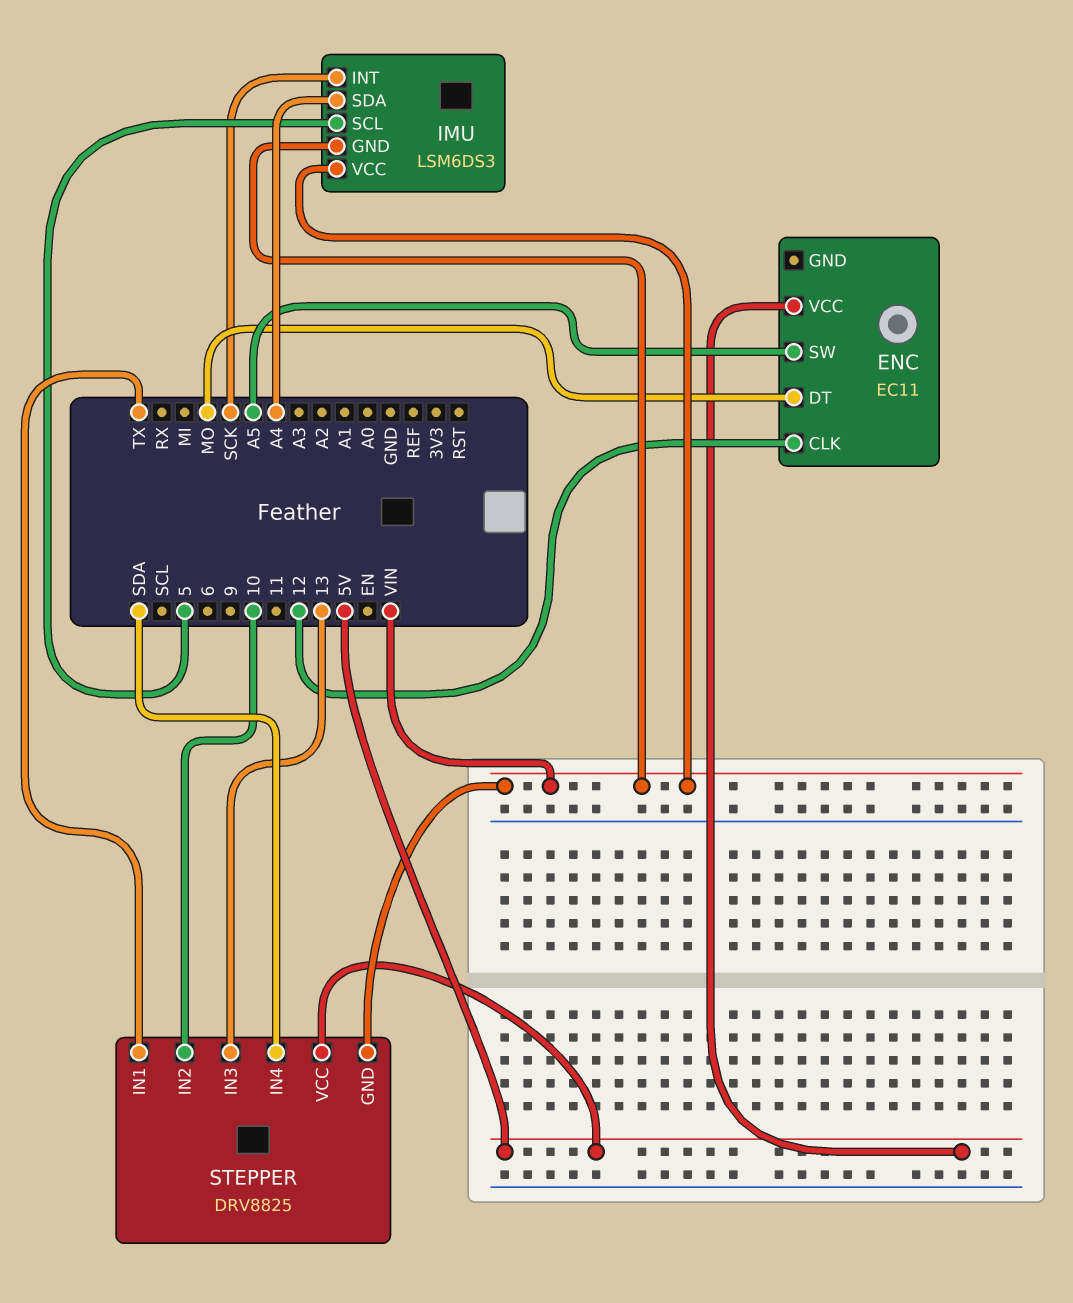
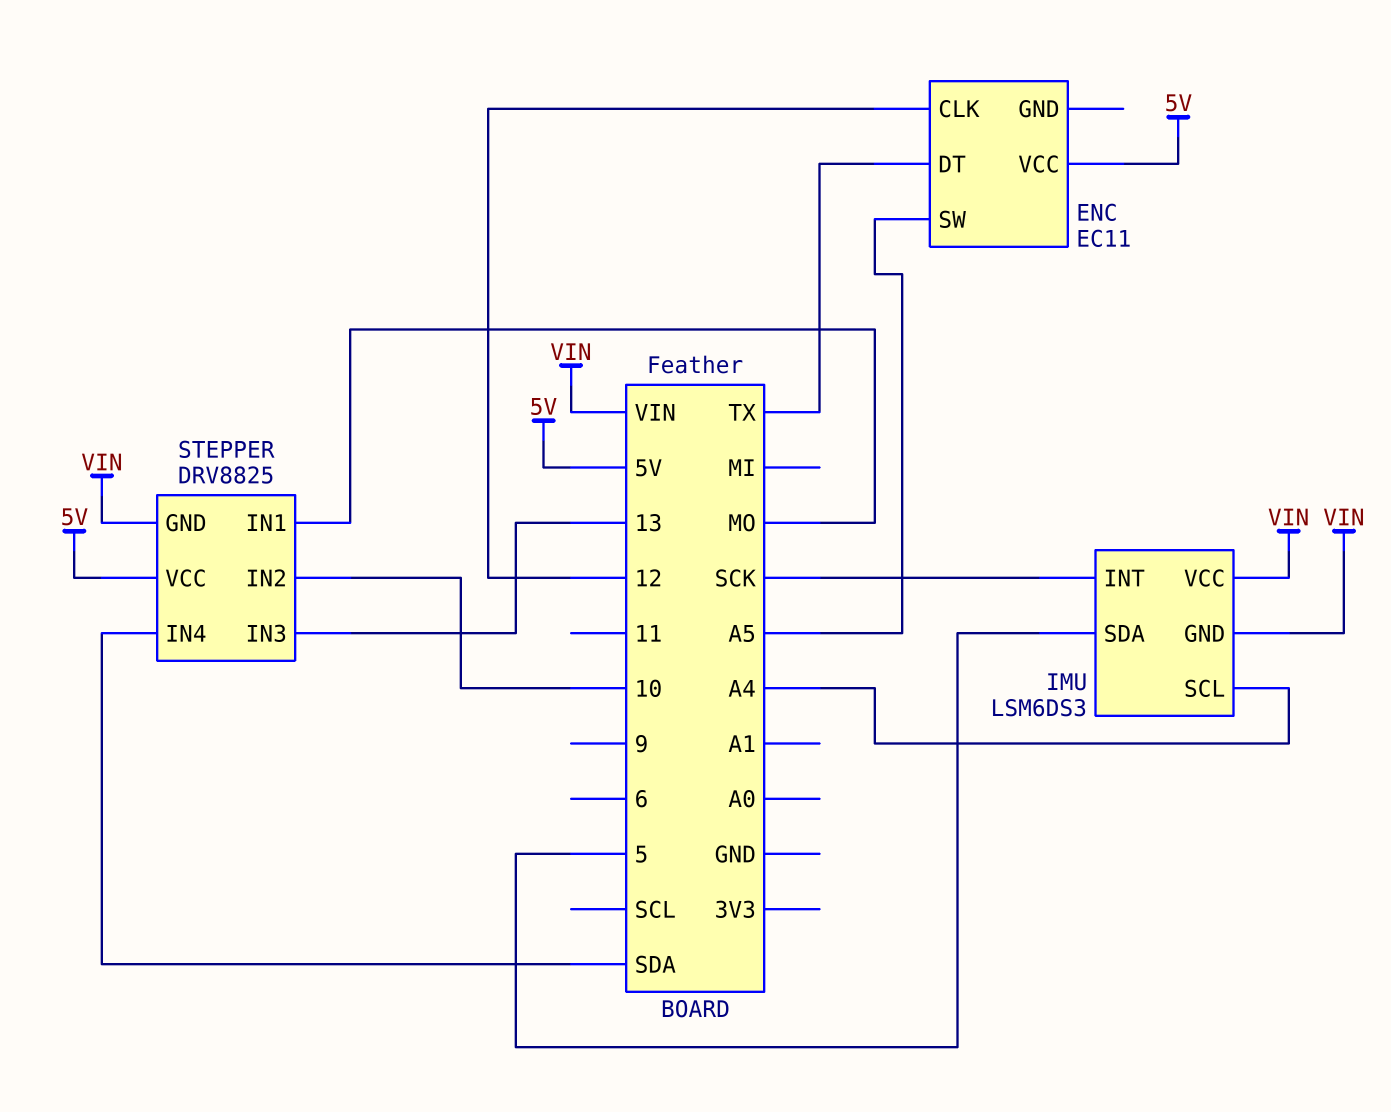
ENC pin DT: MO -> TX
IMU pin SCL: 5 -> A4
IMU pin SDA: A4 -> 5
STEPPER pin IN1: TX -> MO

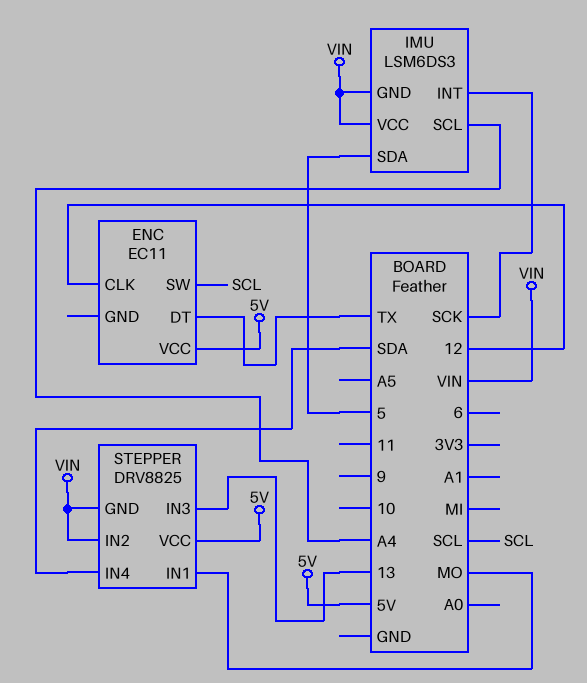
ENC pin SW: A5 -> SCL
STEPPER pin IN2: 10 -> VIN

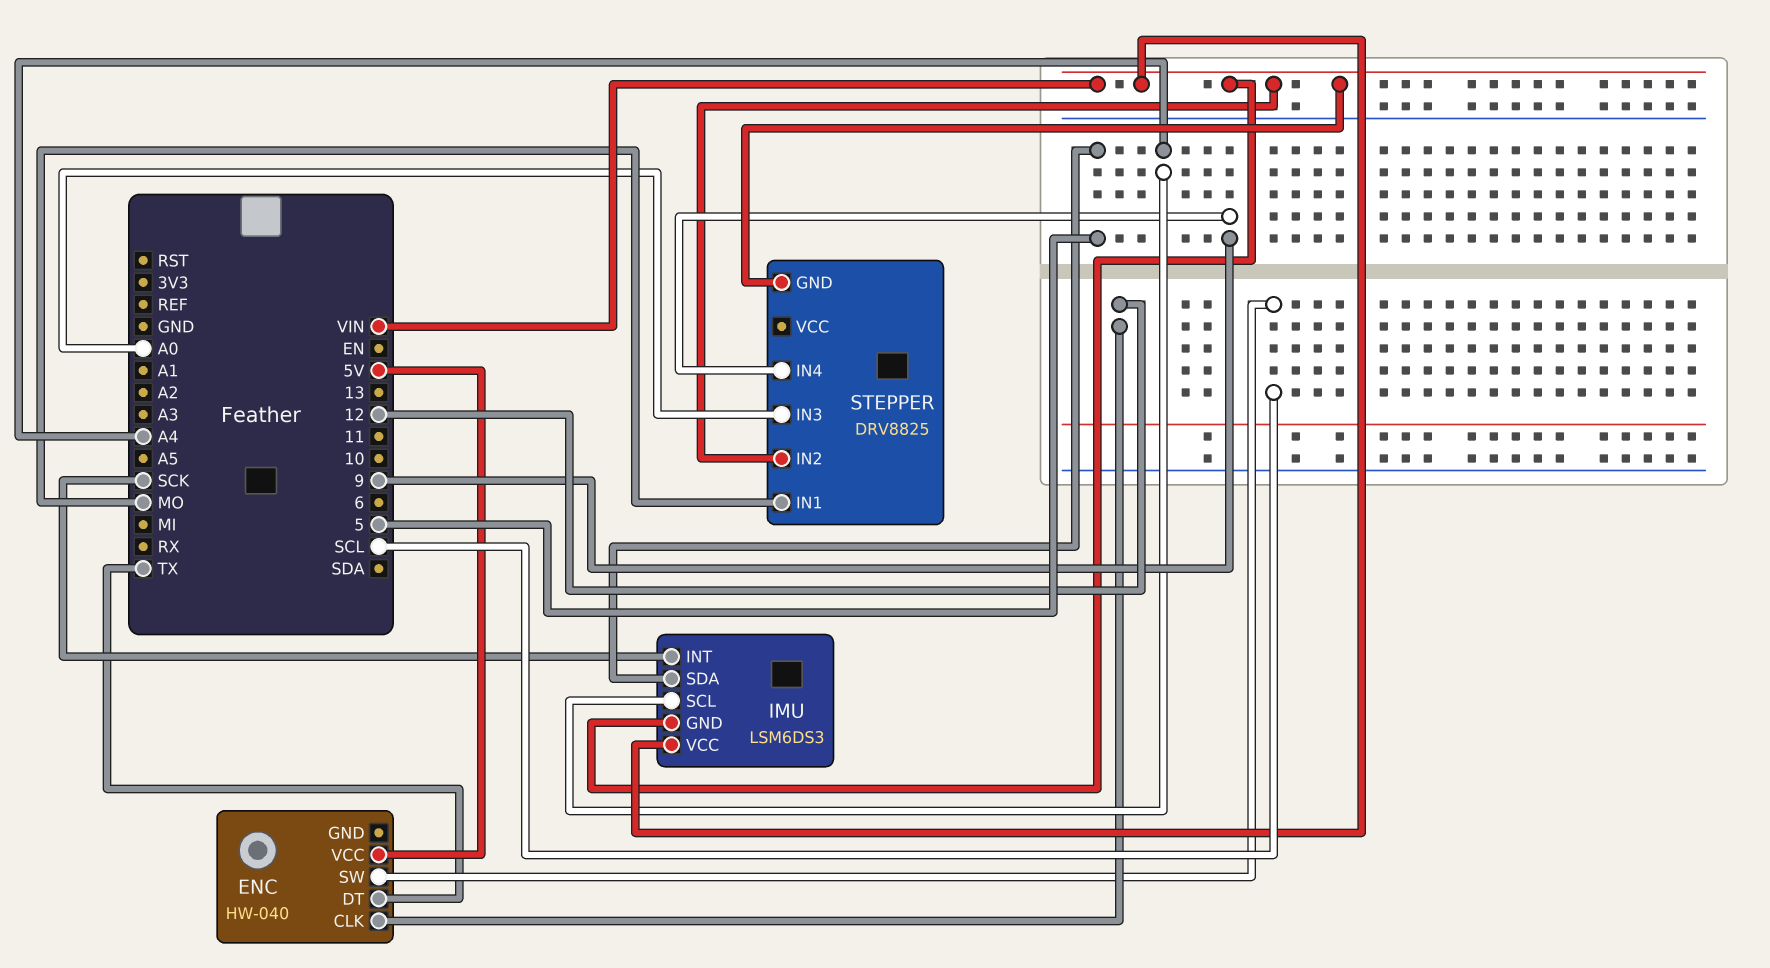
ENC: EC11 -> HW-040
STEPPER pin IN3: 13 -> A0
STEPPER pin IN4: SDA -> 9
STEPPER pin VCC: 5V -> none

